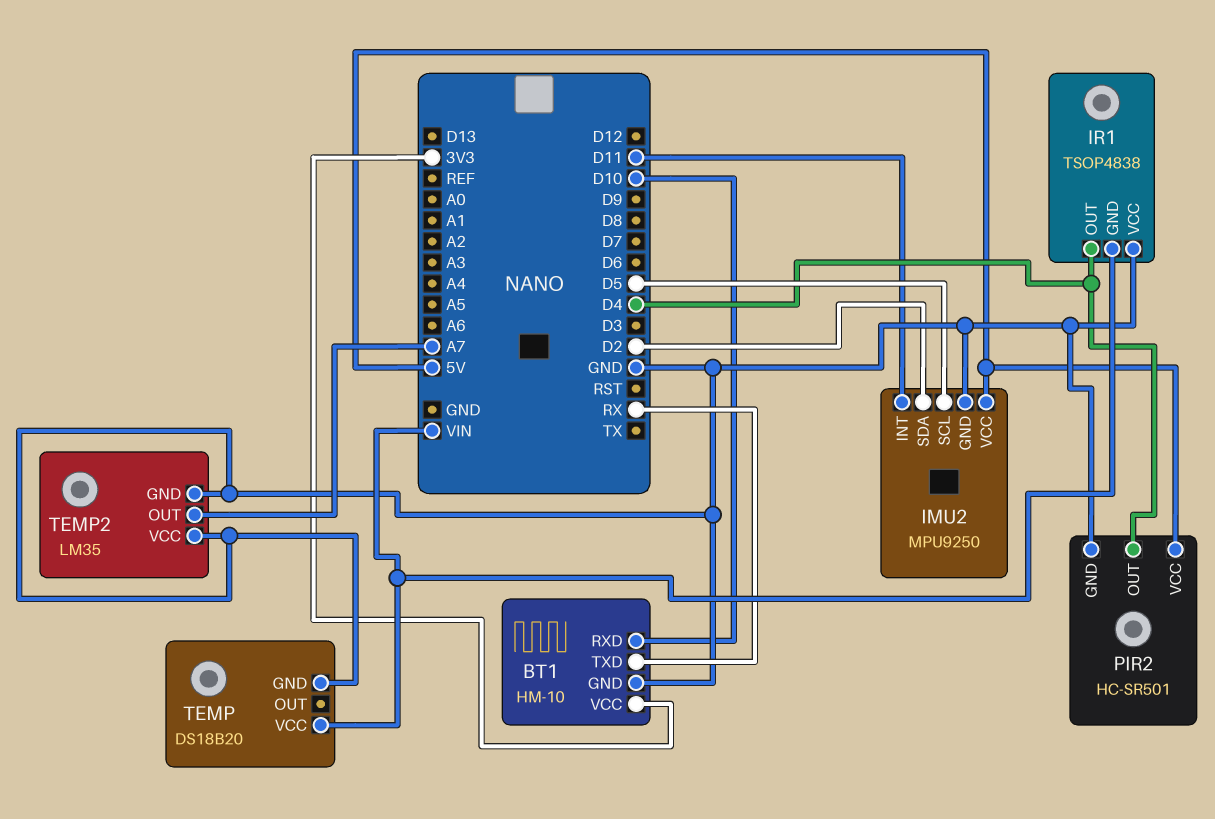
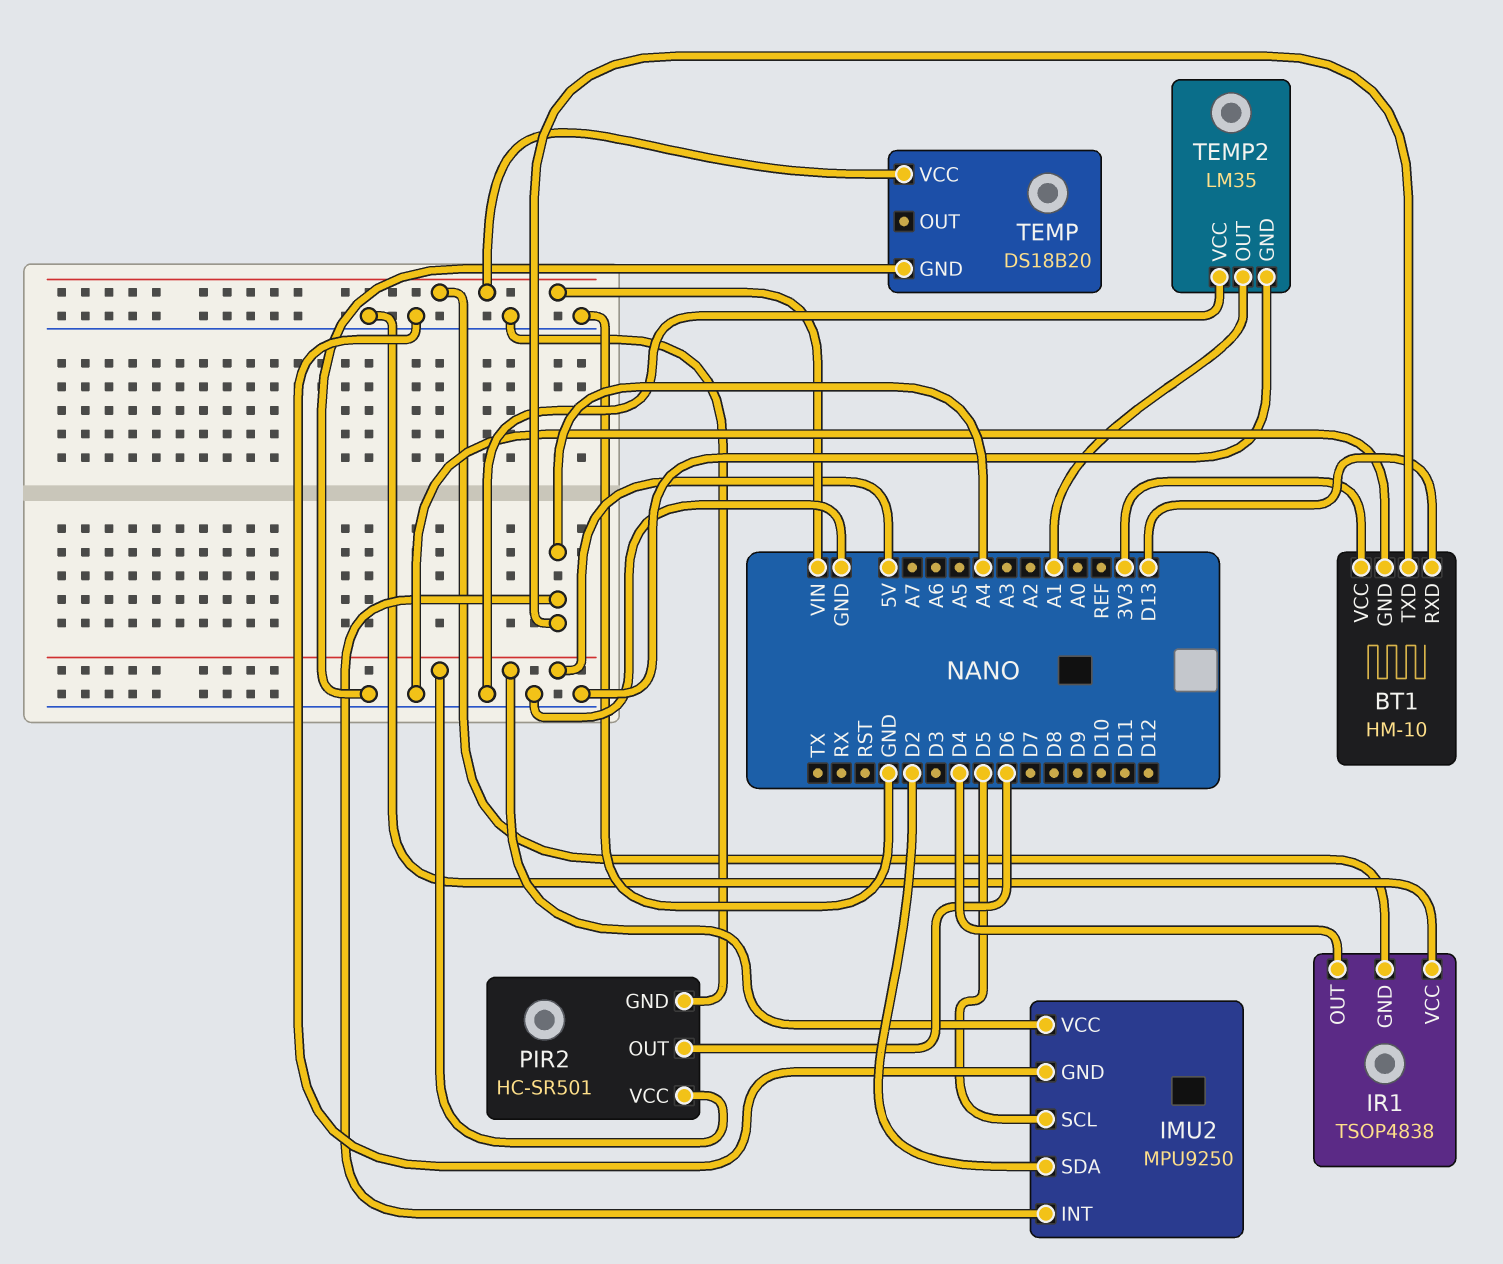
BT1 pin RXD: D10 -> D13
BT1 pin TXD: RX -> A4
IMU2 pin INT: D11 -> A4
PIR2 pin OUT: D4 -> D6
TEMP2 pin OUT: A7 -> A1

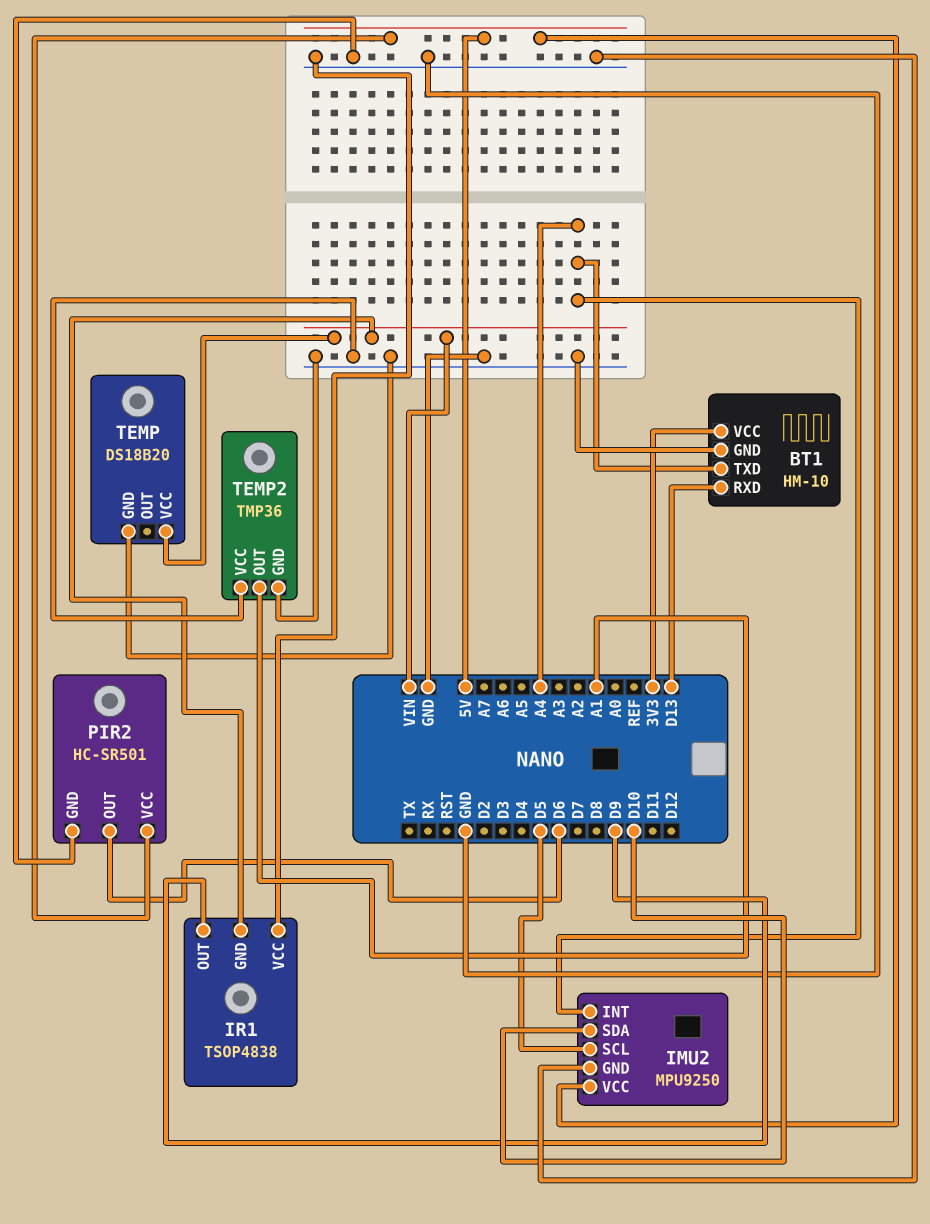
IMU2 pin SDA: D2 -> D10
IR1 pin OUT: D4 -> D9
TEMP2: LM35 -> TMP36

